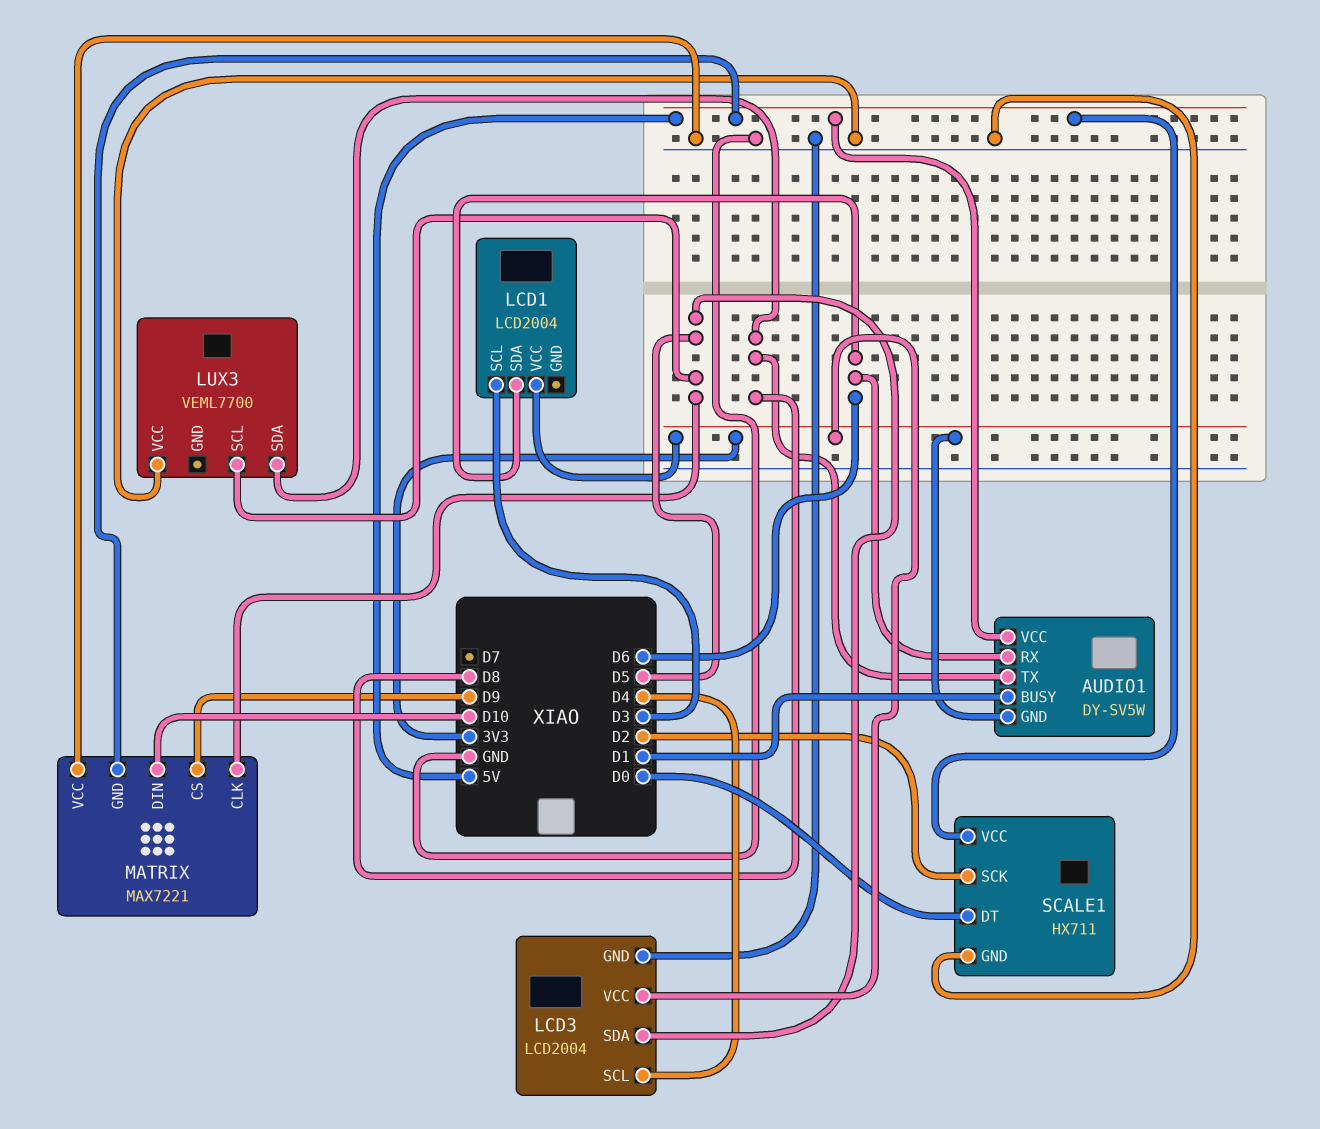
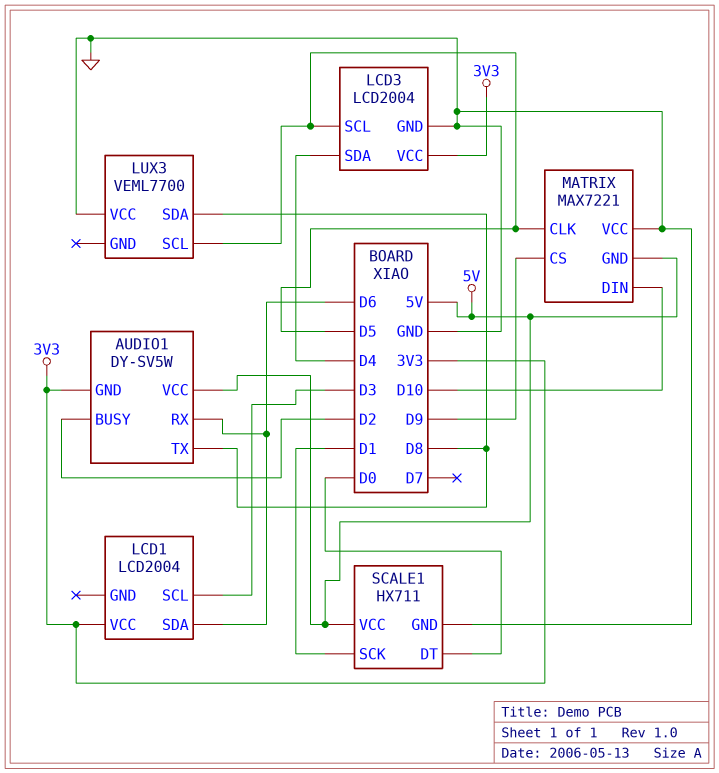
AUDIO1 pin BUSY: D1 -> D2
LCD3 pin SCL: D4 -> D5
LCD3 pin SDA: D5 -> D4
SCALE1 pin SCK: D2 -> D1

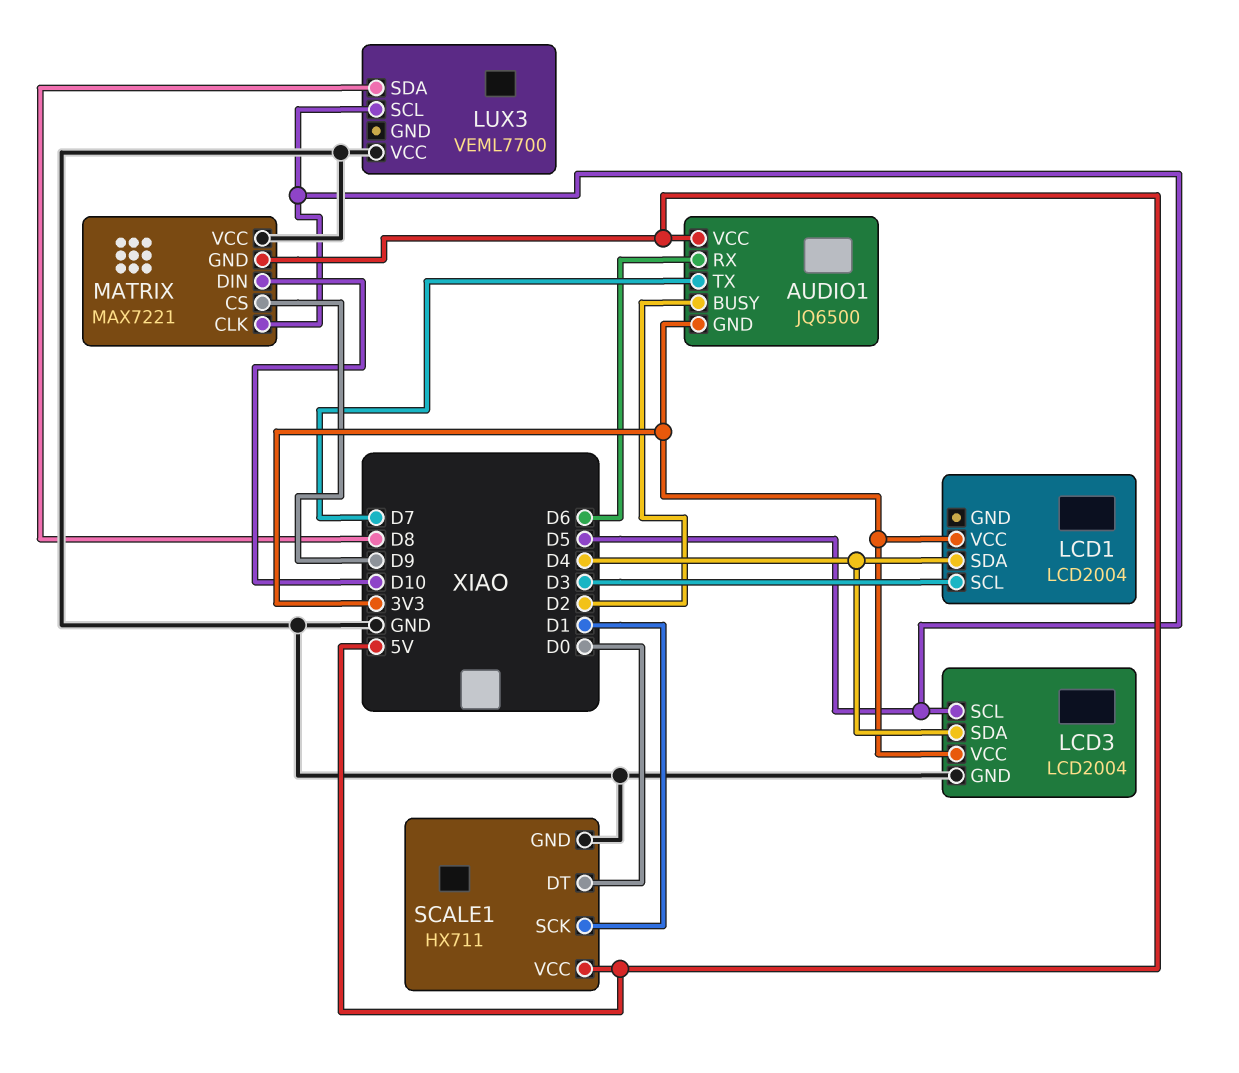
AUDIO1: DY-SV5W -> JQ6500
AUDIO1 pin TX: D8 -> D7
LCD1 pin SDA: D6 -> D4

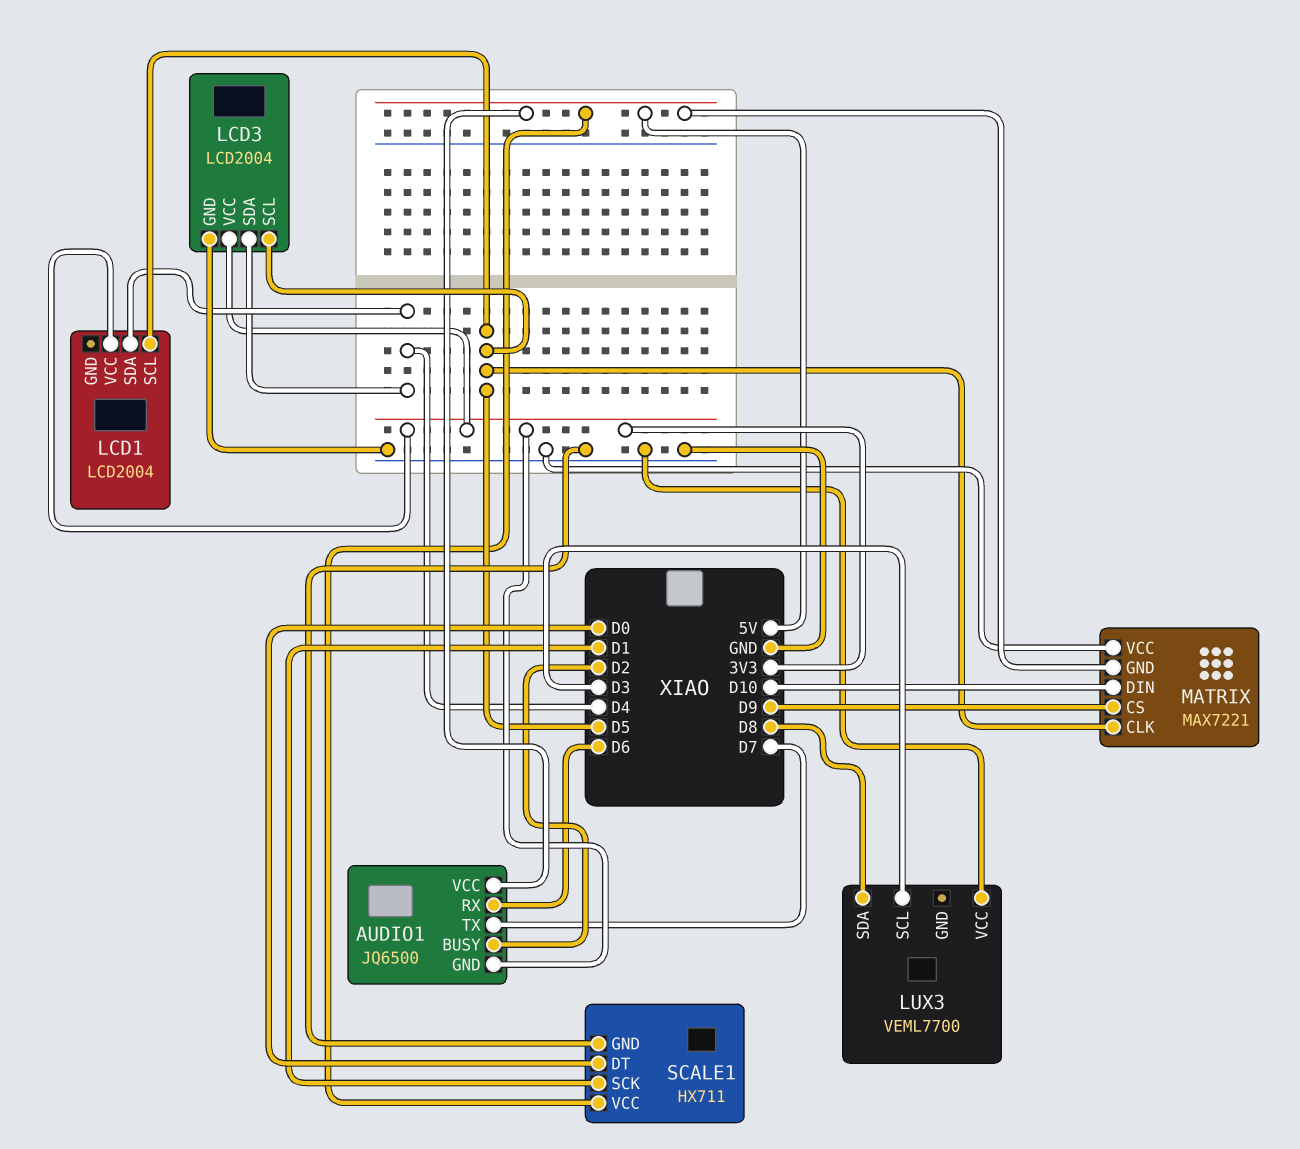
LCD1 pin SCL: D3 -> D5
LUX3 pin SCL: D5 -> D3

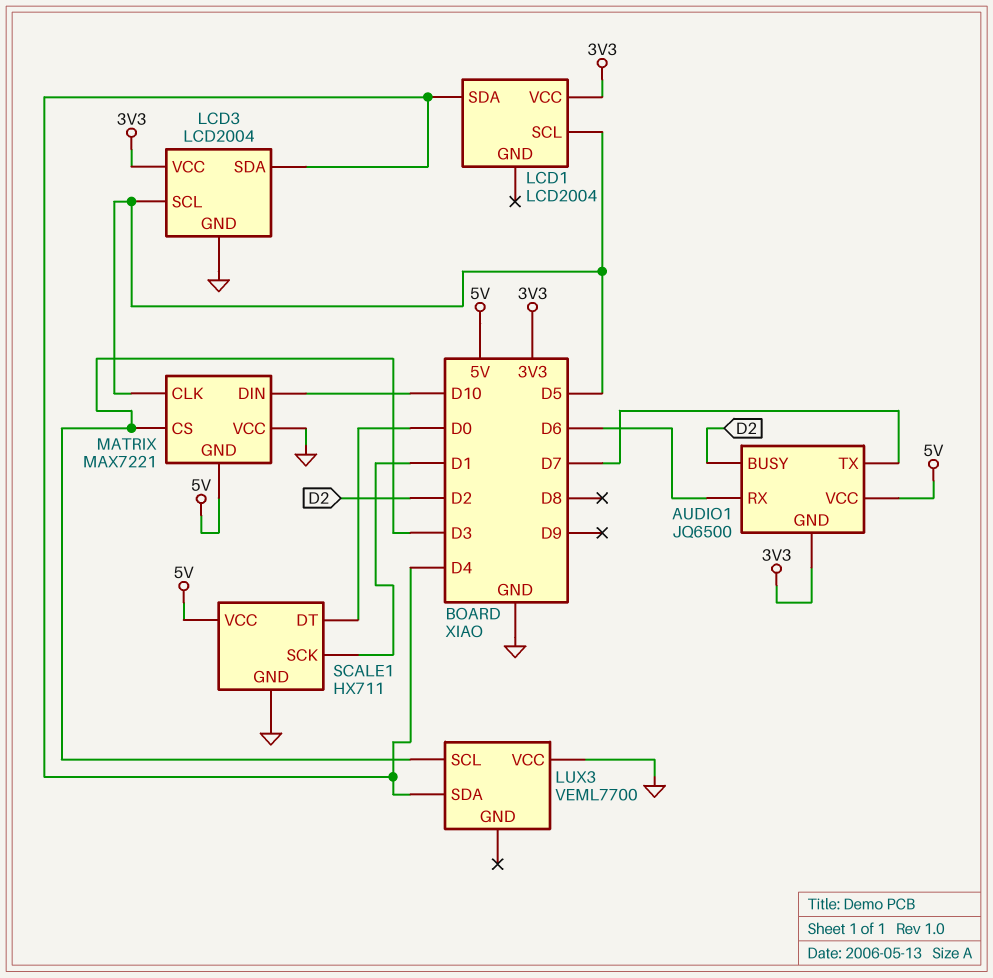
LUX3 pin SDA: D8 -> D4
MATRIX pin CS: D9 -> D3

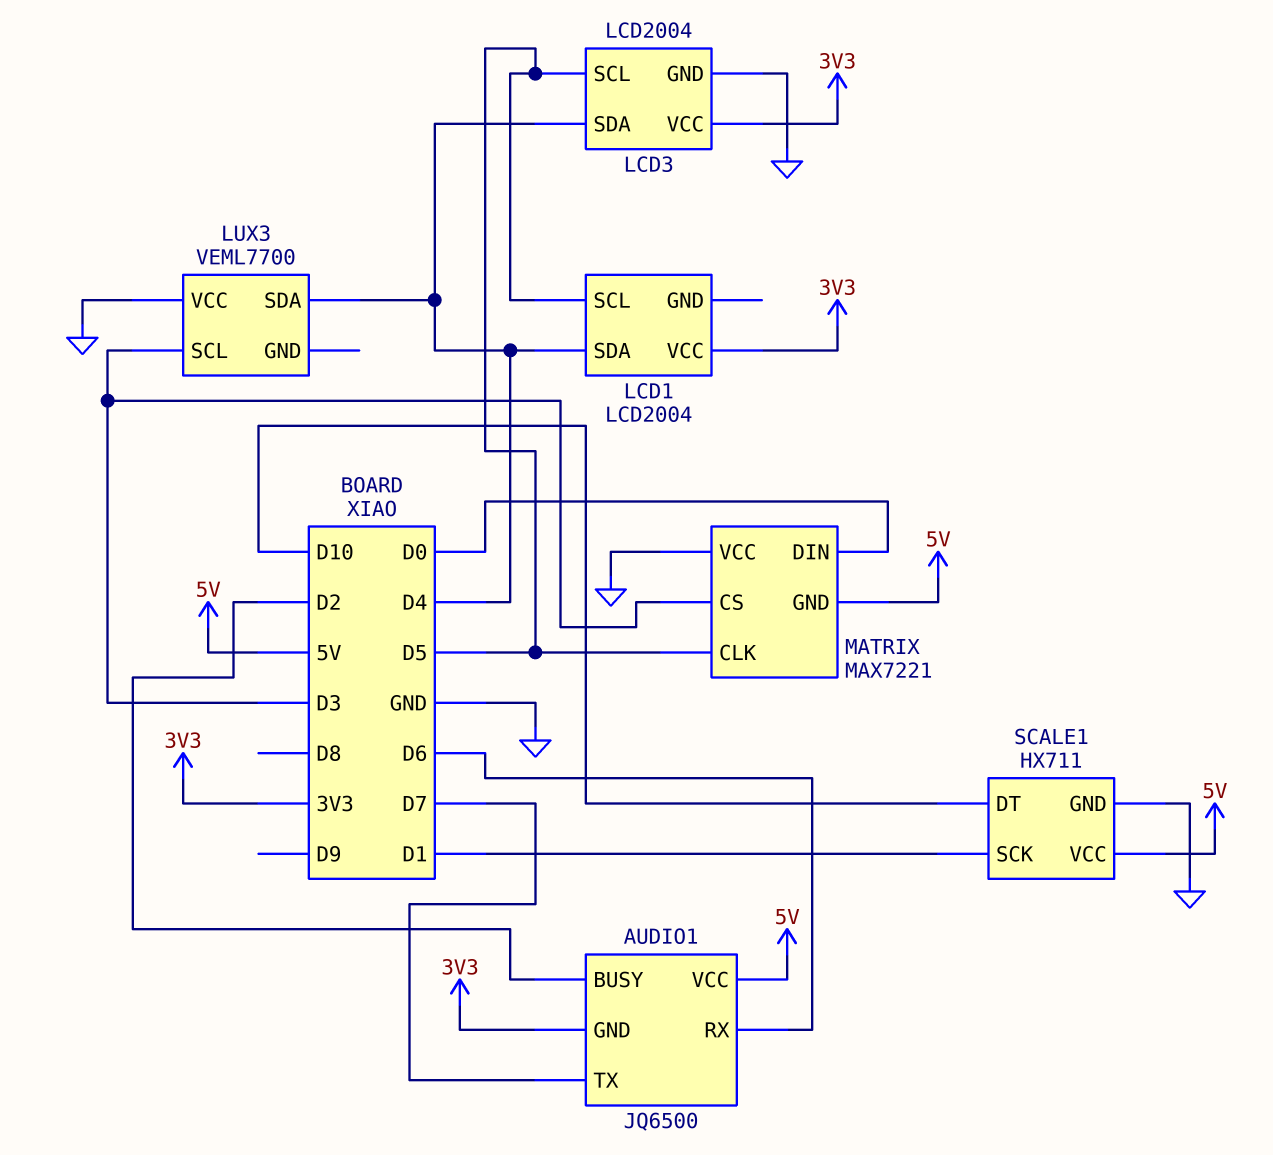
MATRIX pin DIN: D10 -> D0
SCALE1 pin DT: D0 -> D10

